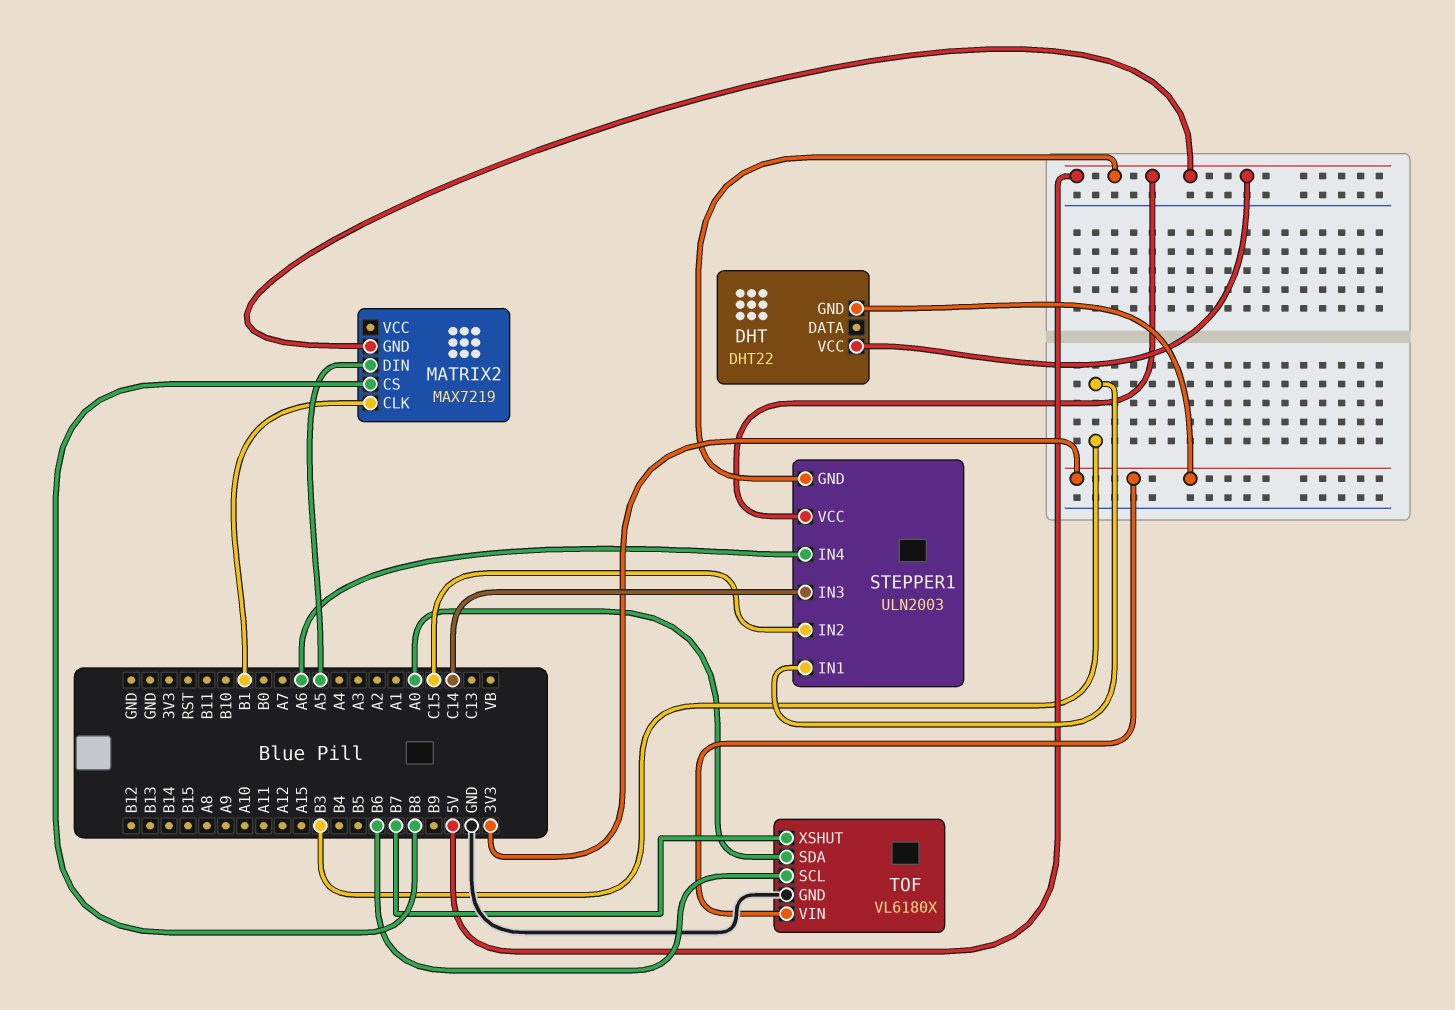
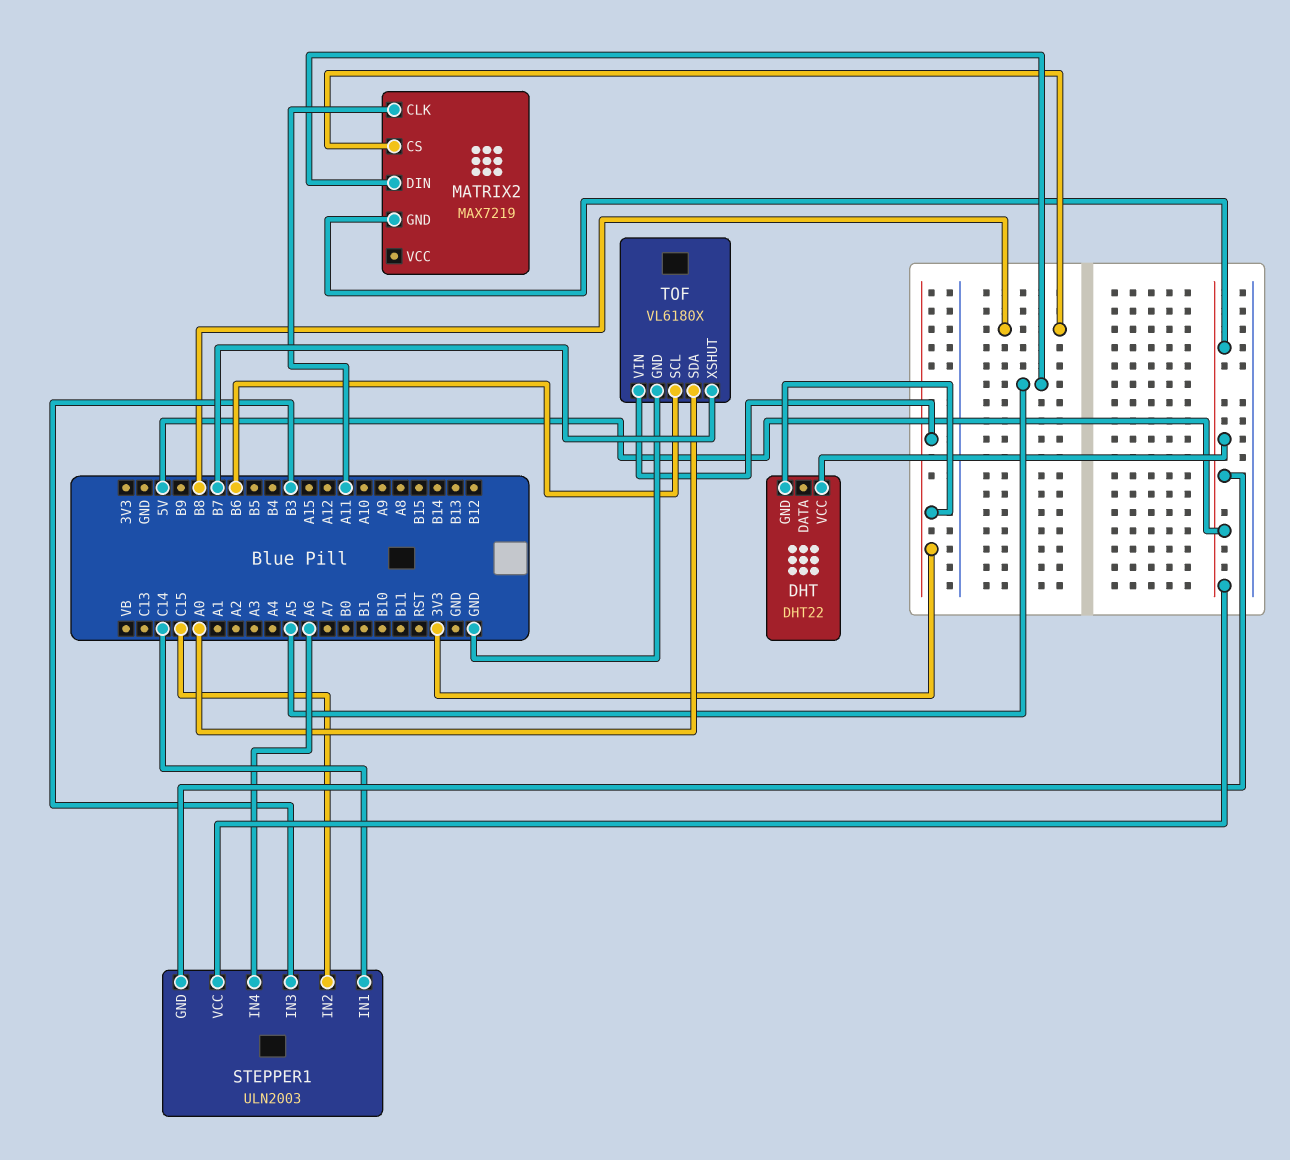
MATRIX2 pin CLK: B1 -> A11
STEPPER1 pin IN1: B3 -> C14
STEPPER1 pin IN3: C14 -> B3

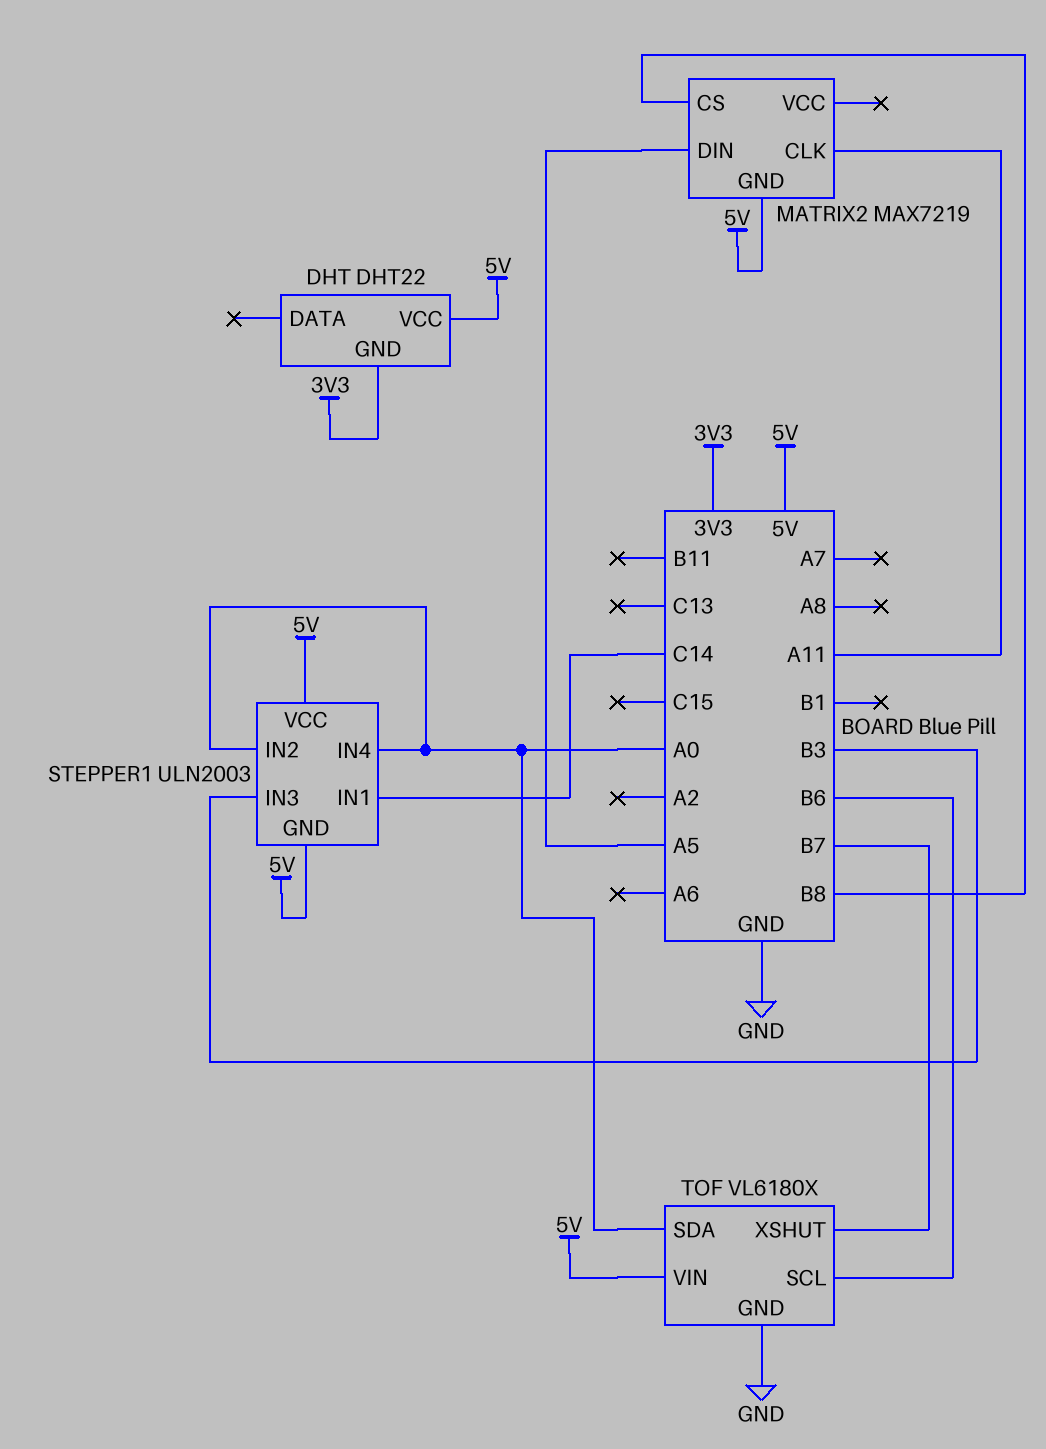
STEPPER1 pin IN2: C15 -> A0
STEPPER1 pin IN4: A6 -> A0
TOF pin VIN: 3V3 -> 5V

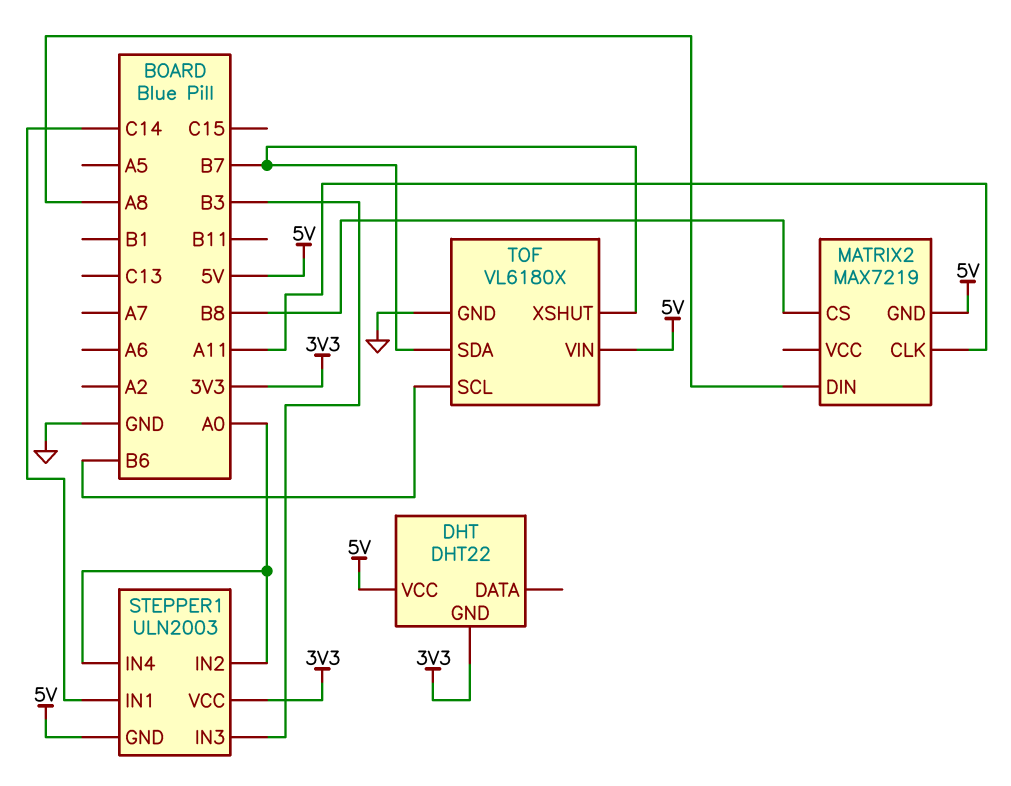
MATRIX2 pin DIN: A5 -> A8
STEPPER1 pin VCC: 5V -> 3V3
TOF pin SDA: A0 -> B7

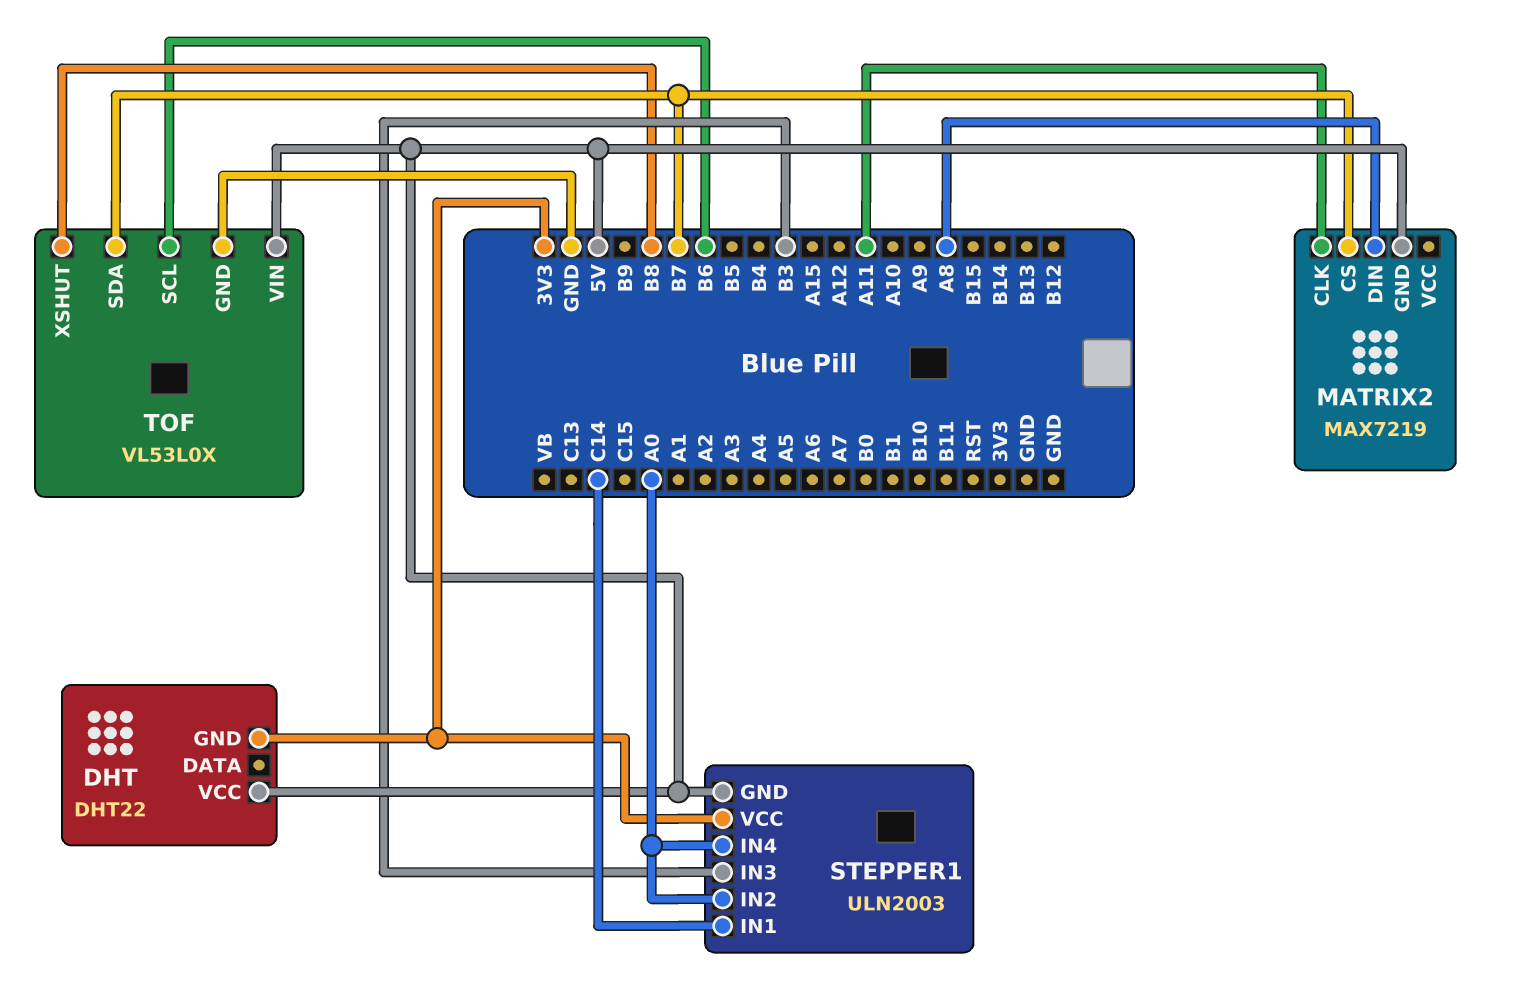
MATRIX2 pin CS: B8 -> B7
TOF: VL6180X -> VL53L0X
TOF pin XSHUT: B7 -> B8

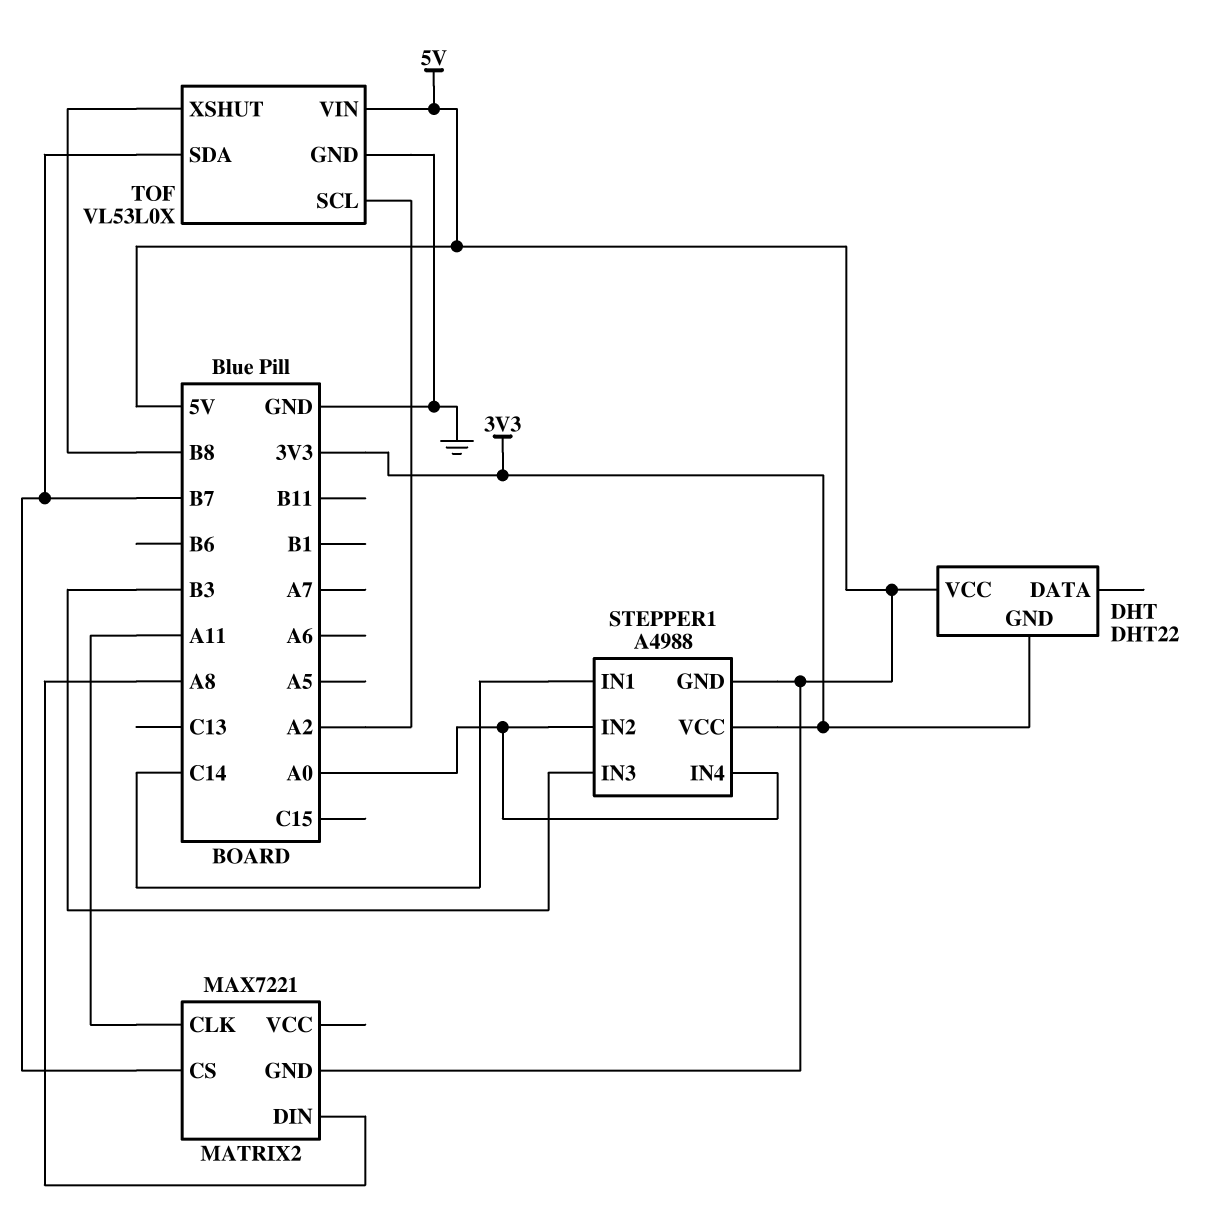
MATRIX2: MAX7219 -> MAX7221
STEPPER1: ULN2003 -> A4988
TOF pin SCL: B6 -> A2

